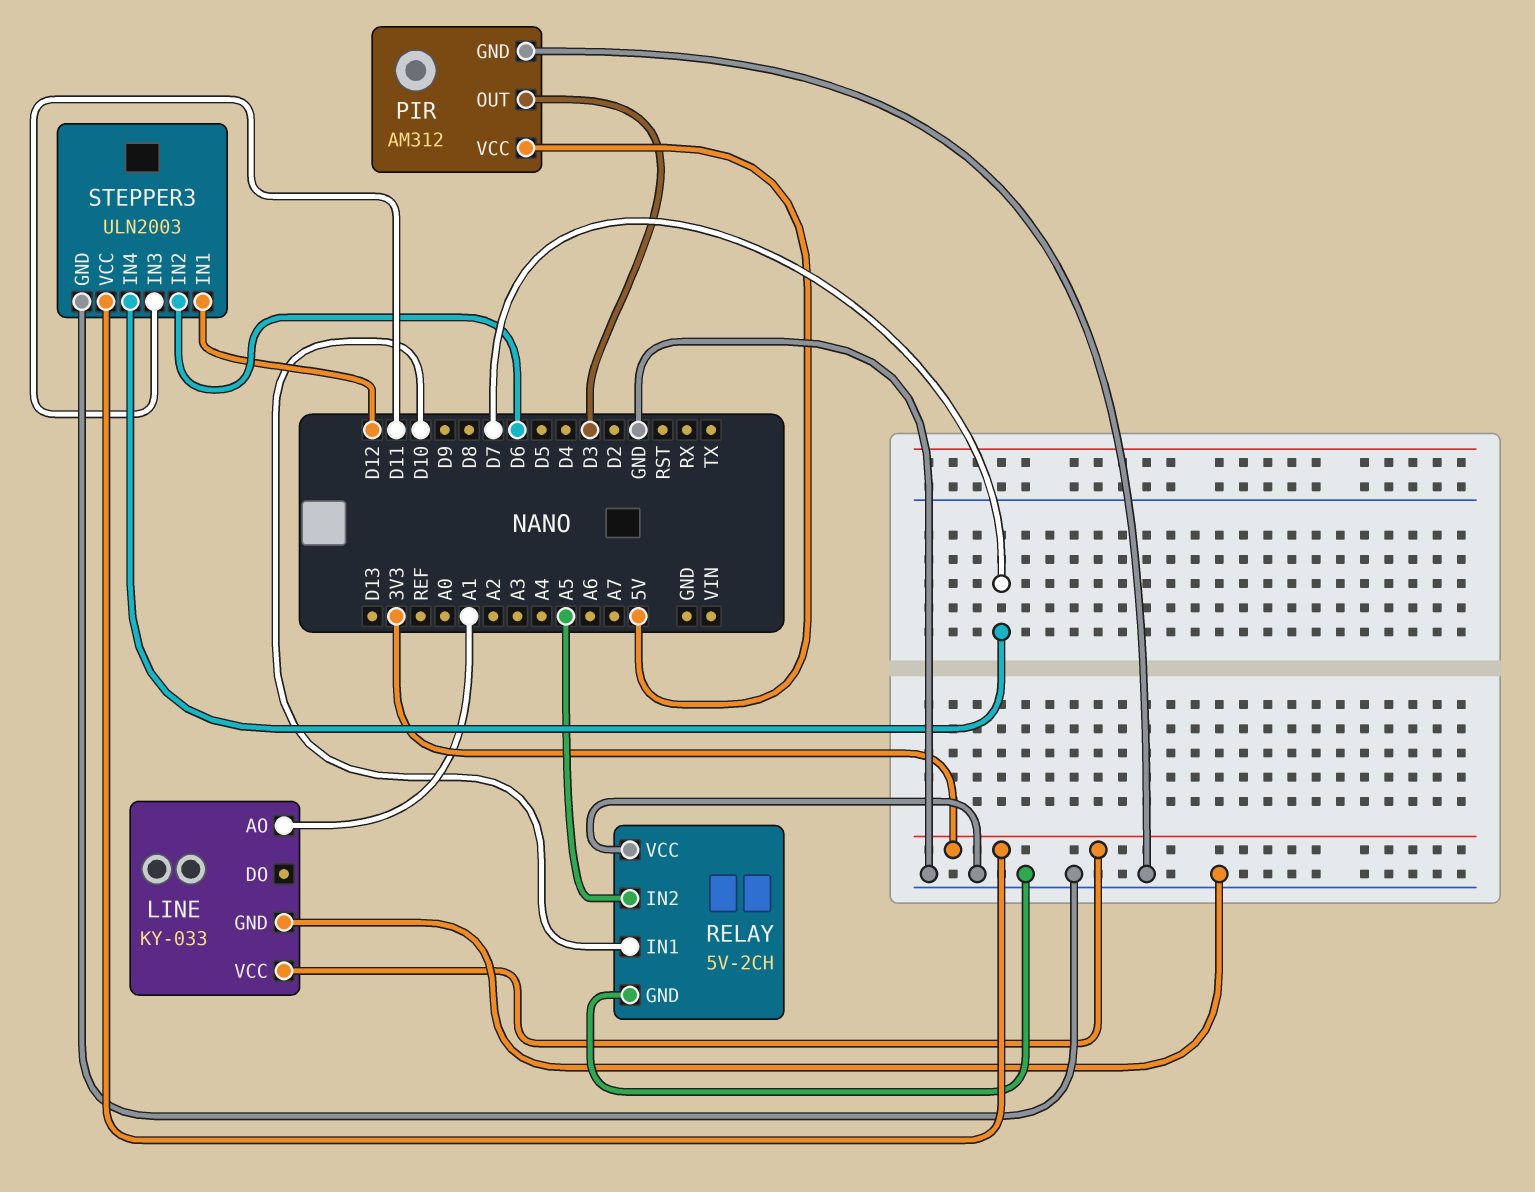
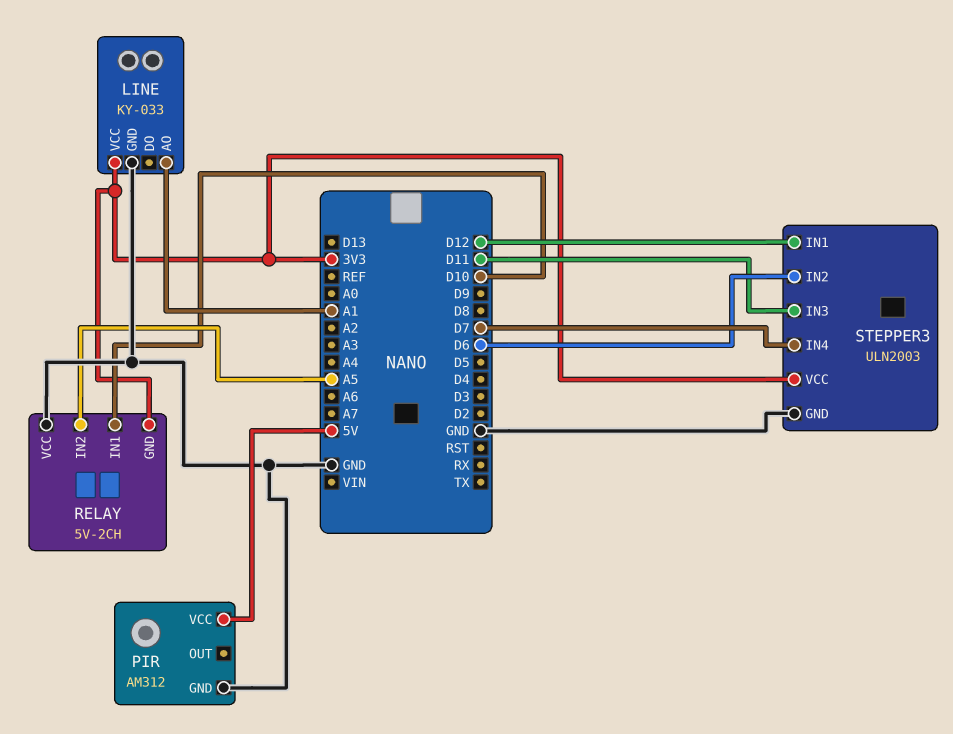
PIR pin OUT: D3 -> none
RELAY pin GND: GND -> 3V3

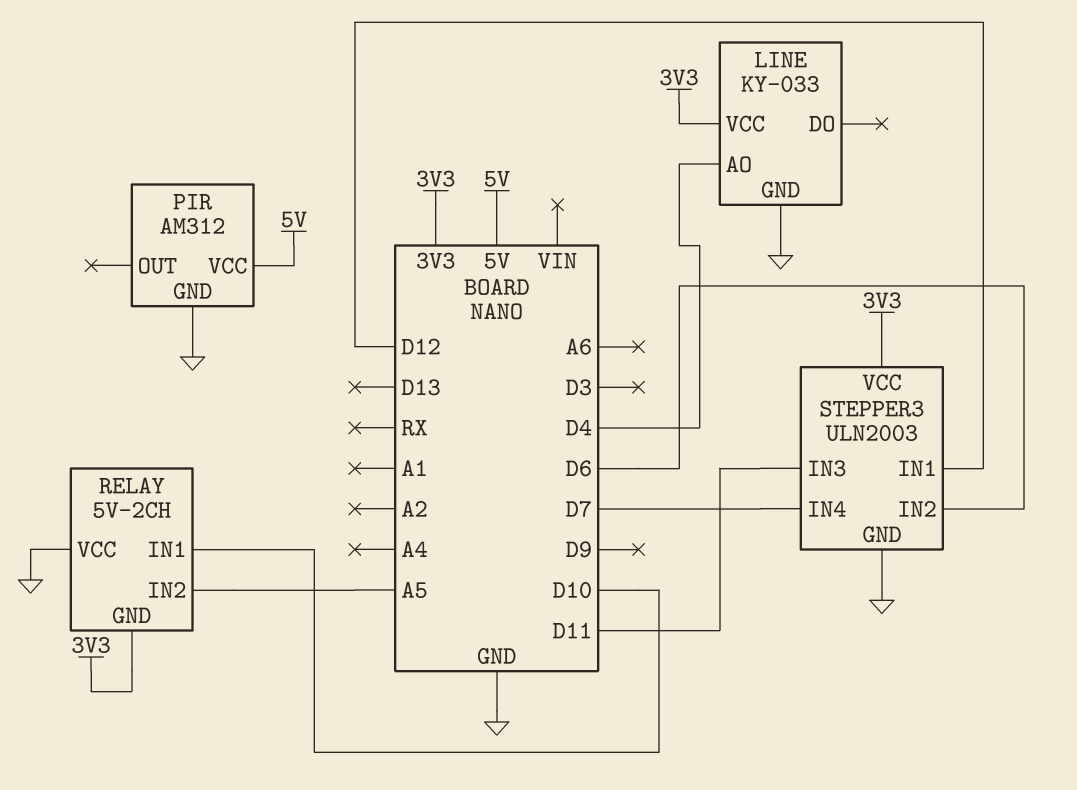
LINE pin AO: A1 -> D4

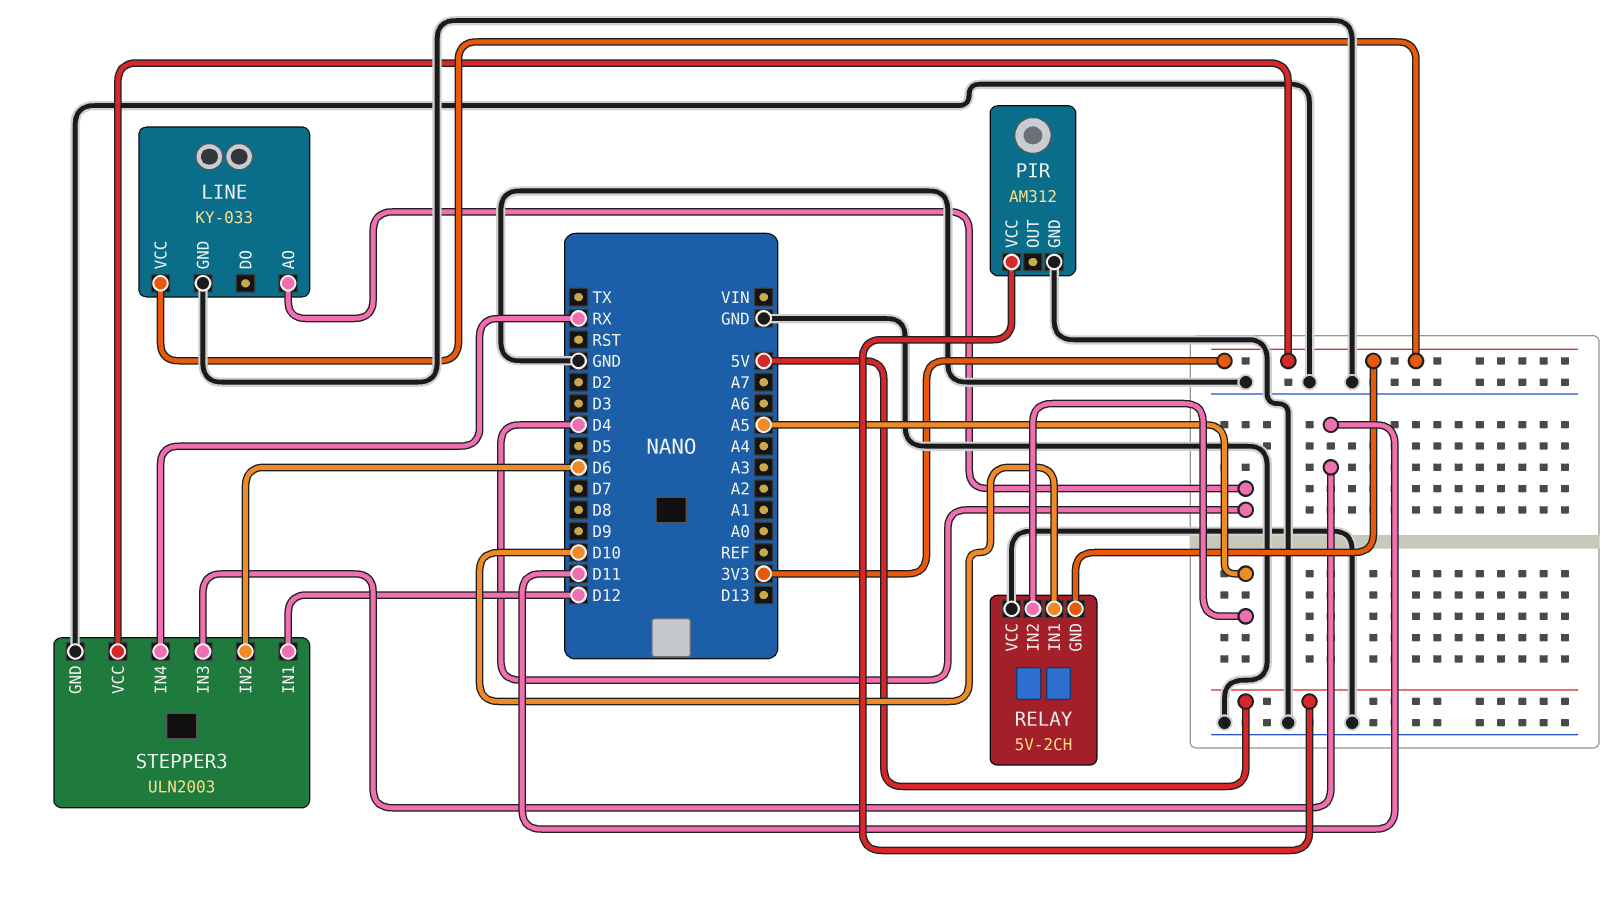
STEPPER3 pin IN4: D7 -> RX

